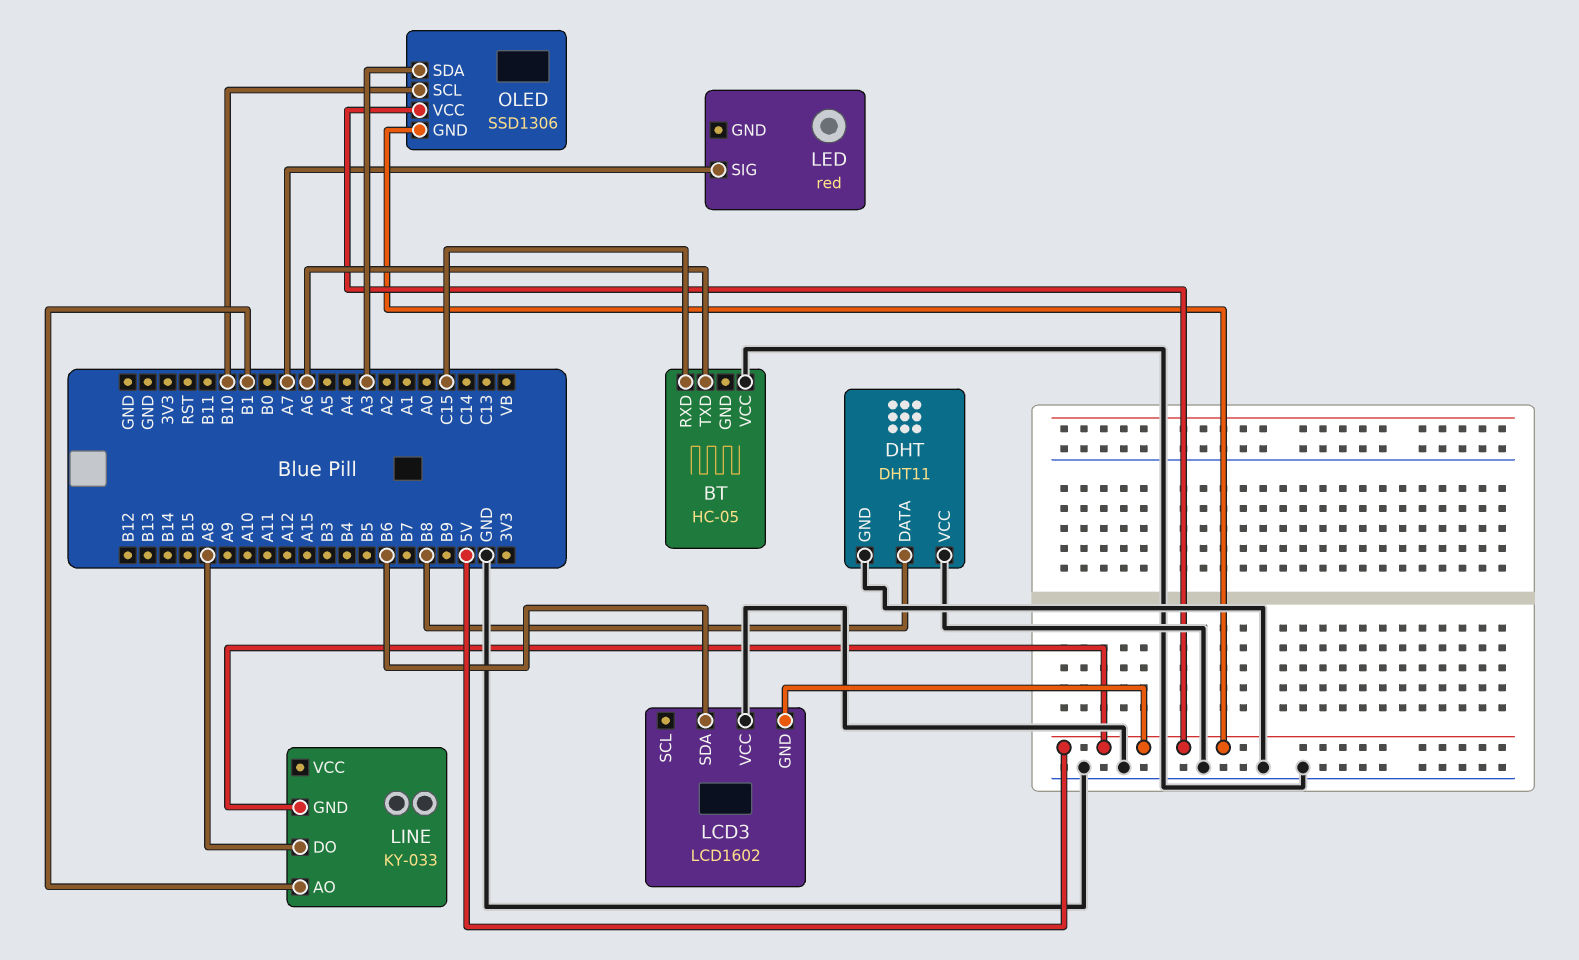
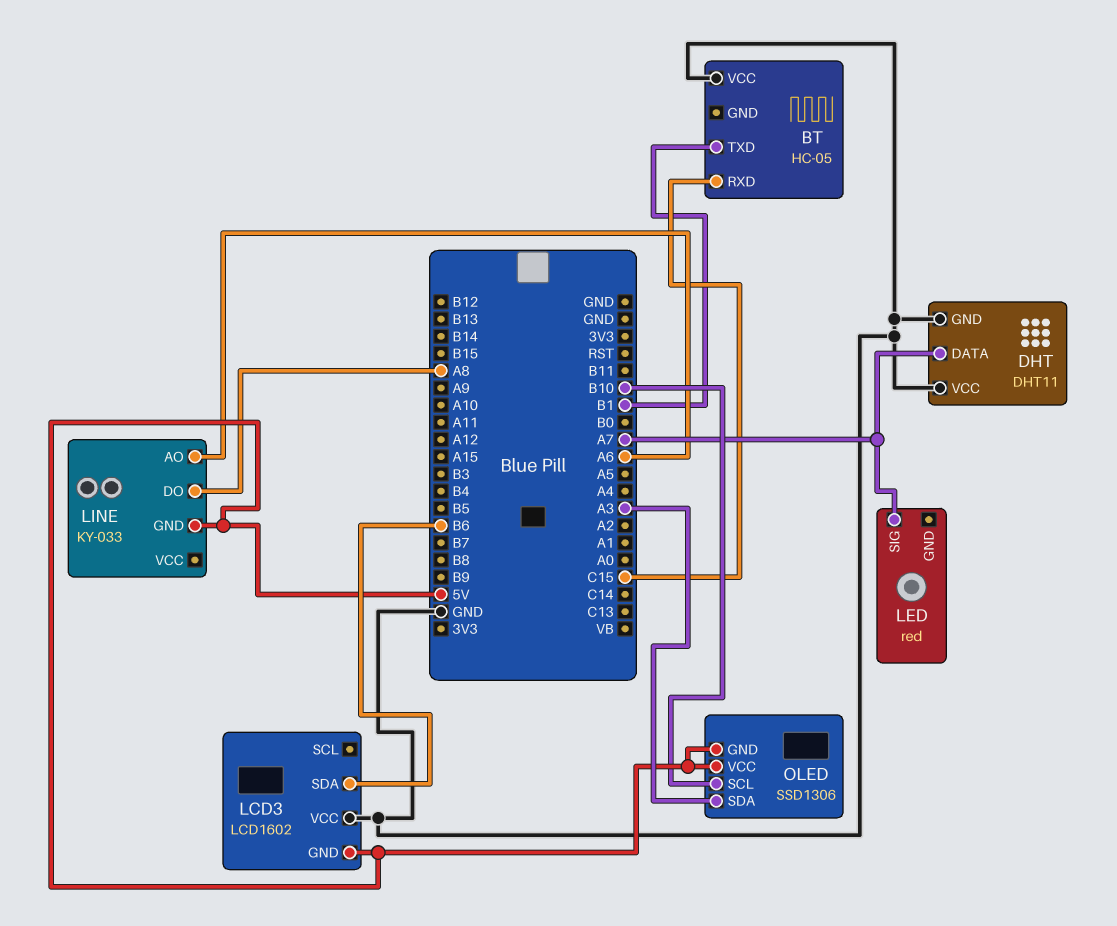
BT pin TXD: A6 -> B1
DHT pin DATA: B8 -> A7
LINE pin AO: B1 -> A6

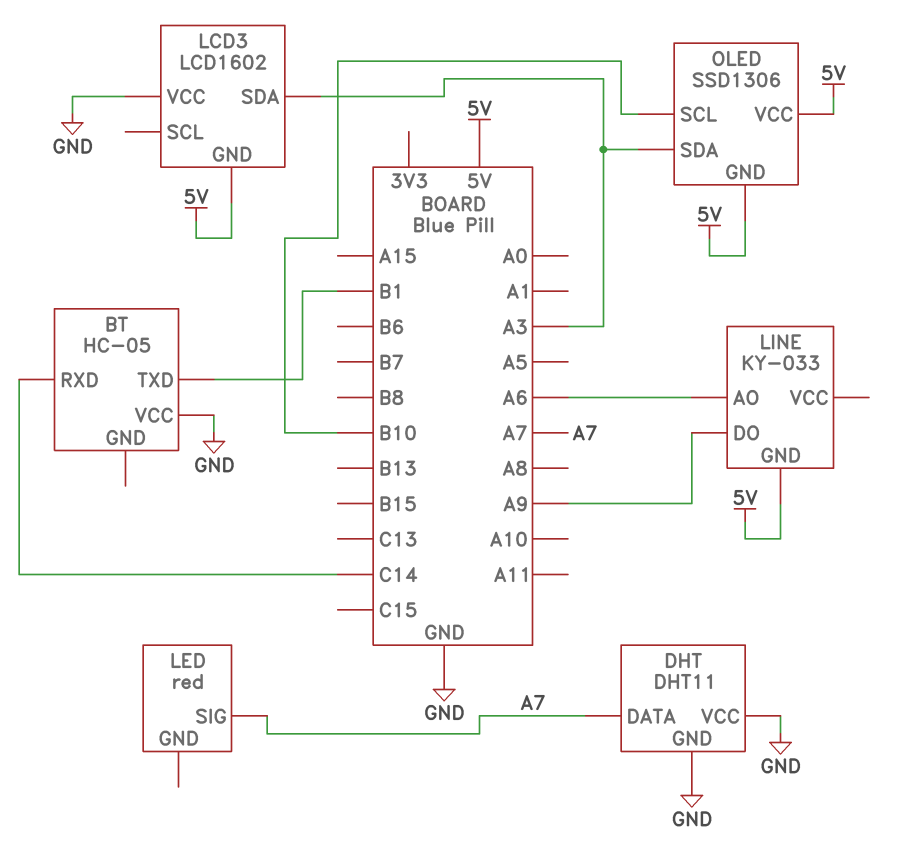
BT pin RXD: C15 -> C14
LCD3 pin SDA: B6 -> A3
LINE pin DO: A8 -> A9

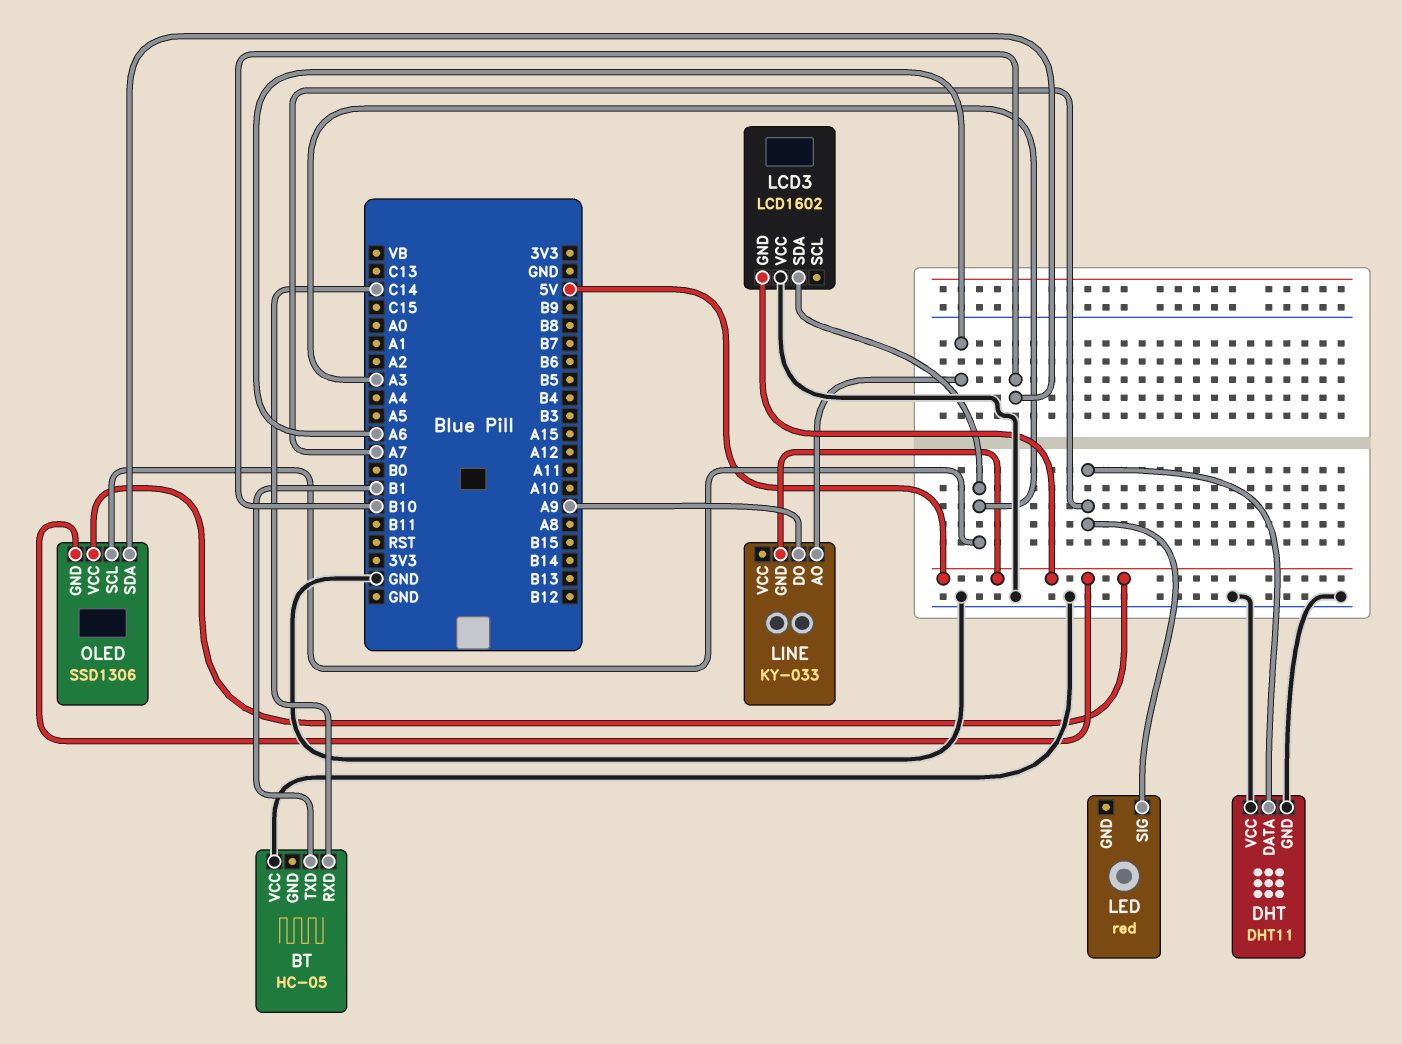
OLED pin SCL: B10 -> A3
OLED pin SDA: A3 -> B10

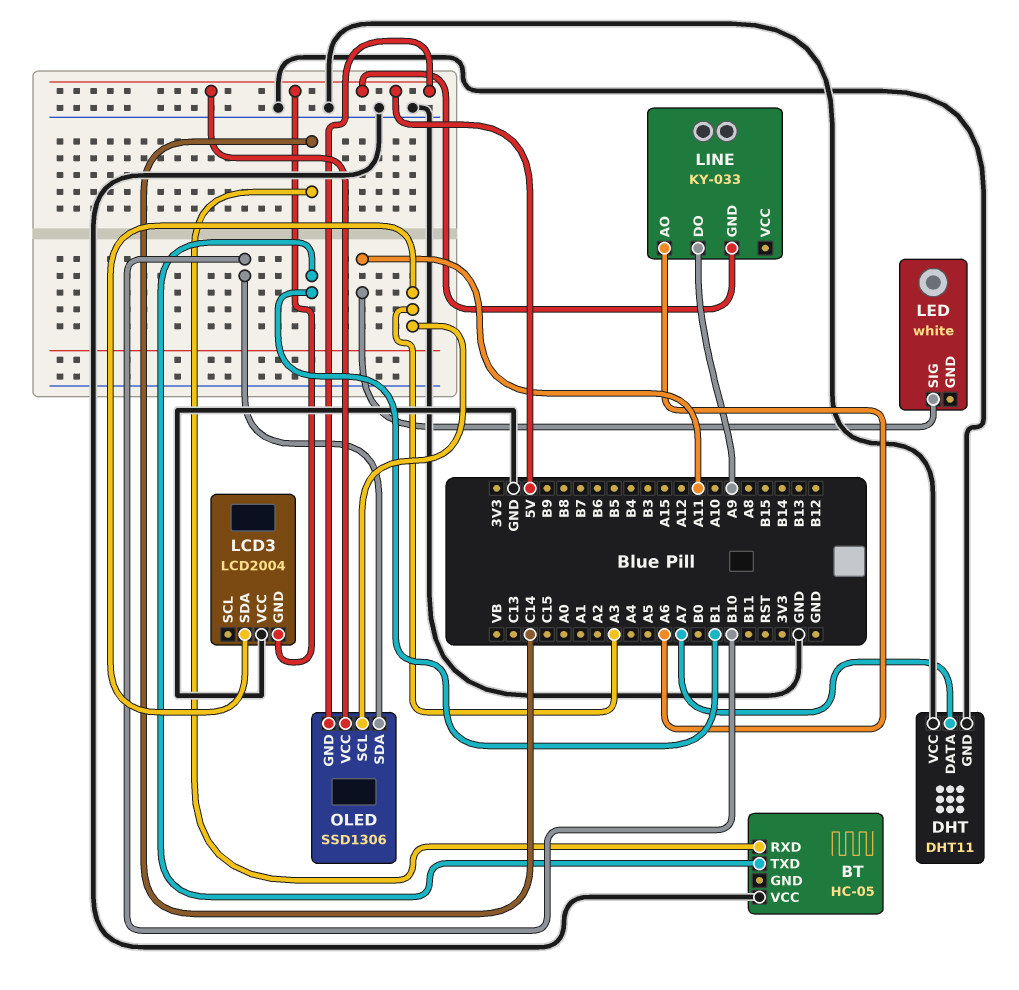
LCD3: LCD1602 -> LCD2004
LED: red -> white
LED pin SIG: A7 -> A11

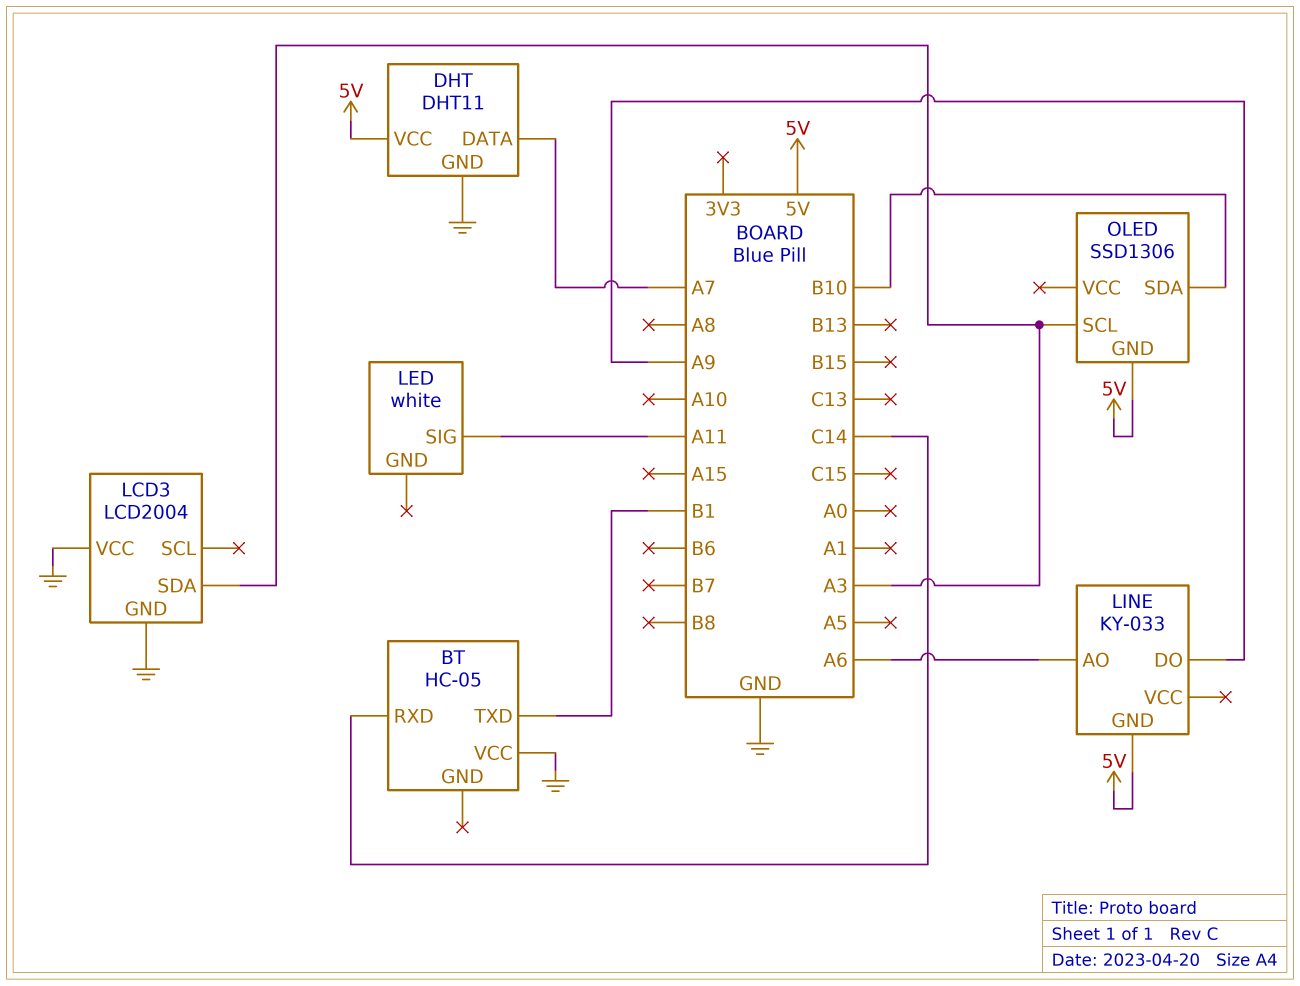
DHT pin VCC: GND -> 5V
LCD3 pin GND: 5V -> GND
OLED pin VCC: 5V -> none

